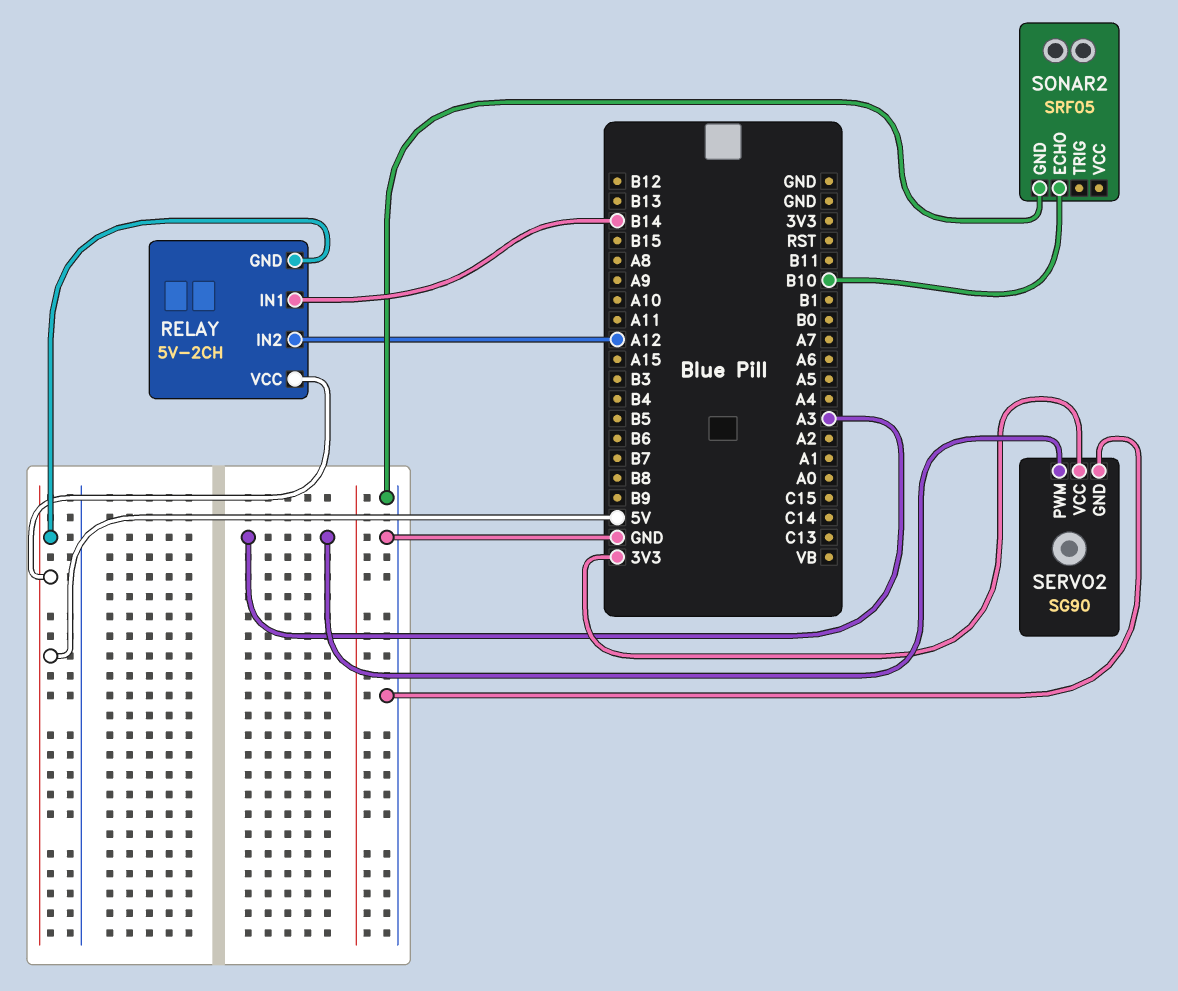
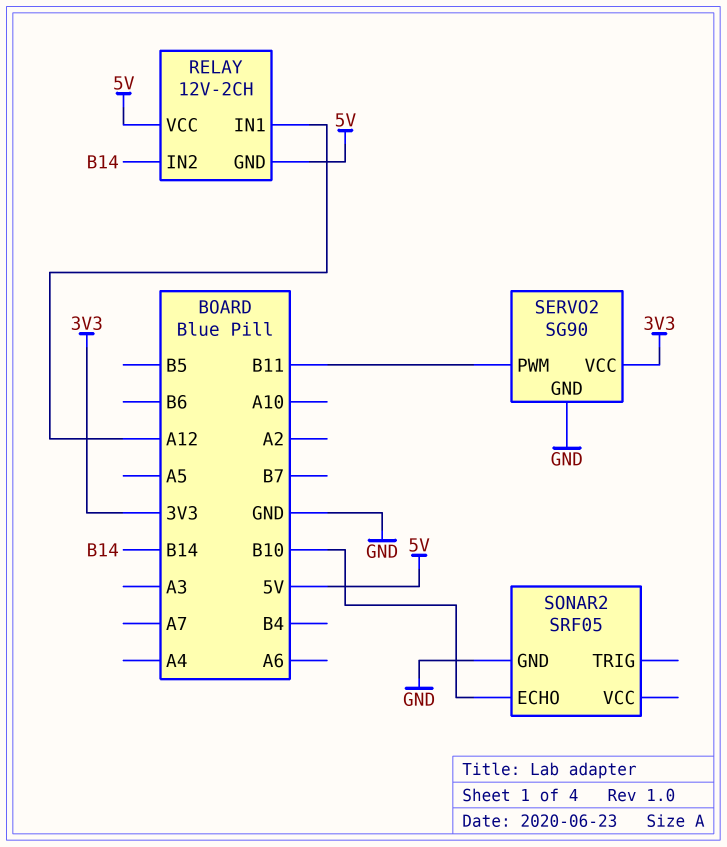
RELAY: 5V-2CH -> 12V-2CH
RELAY pin IN1: B14 -> A12
RELAY pin IN2: A12 -> B14
SERVO2 pin PWM: A3 -> B11

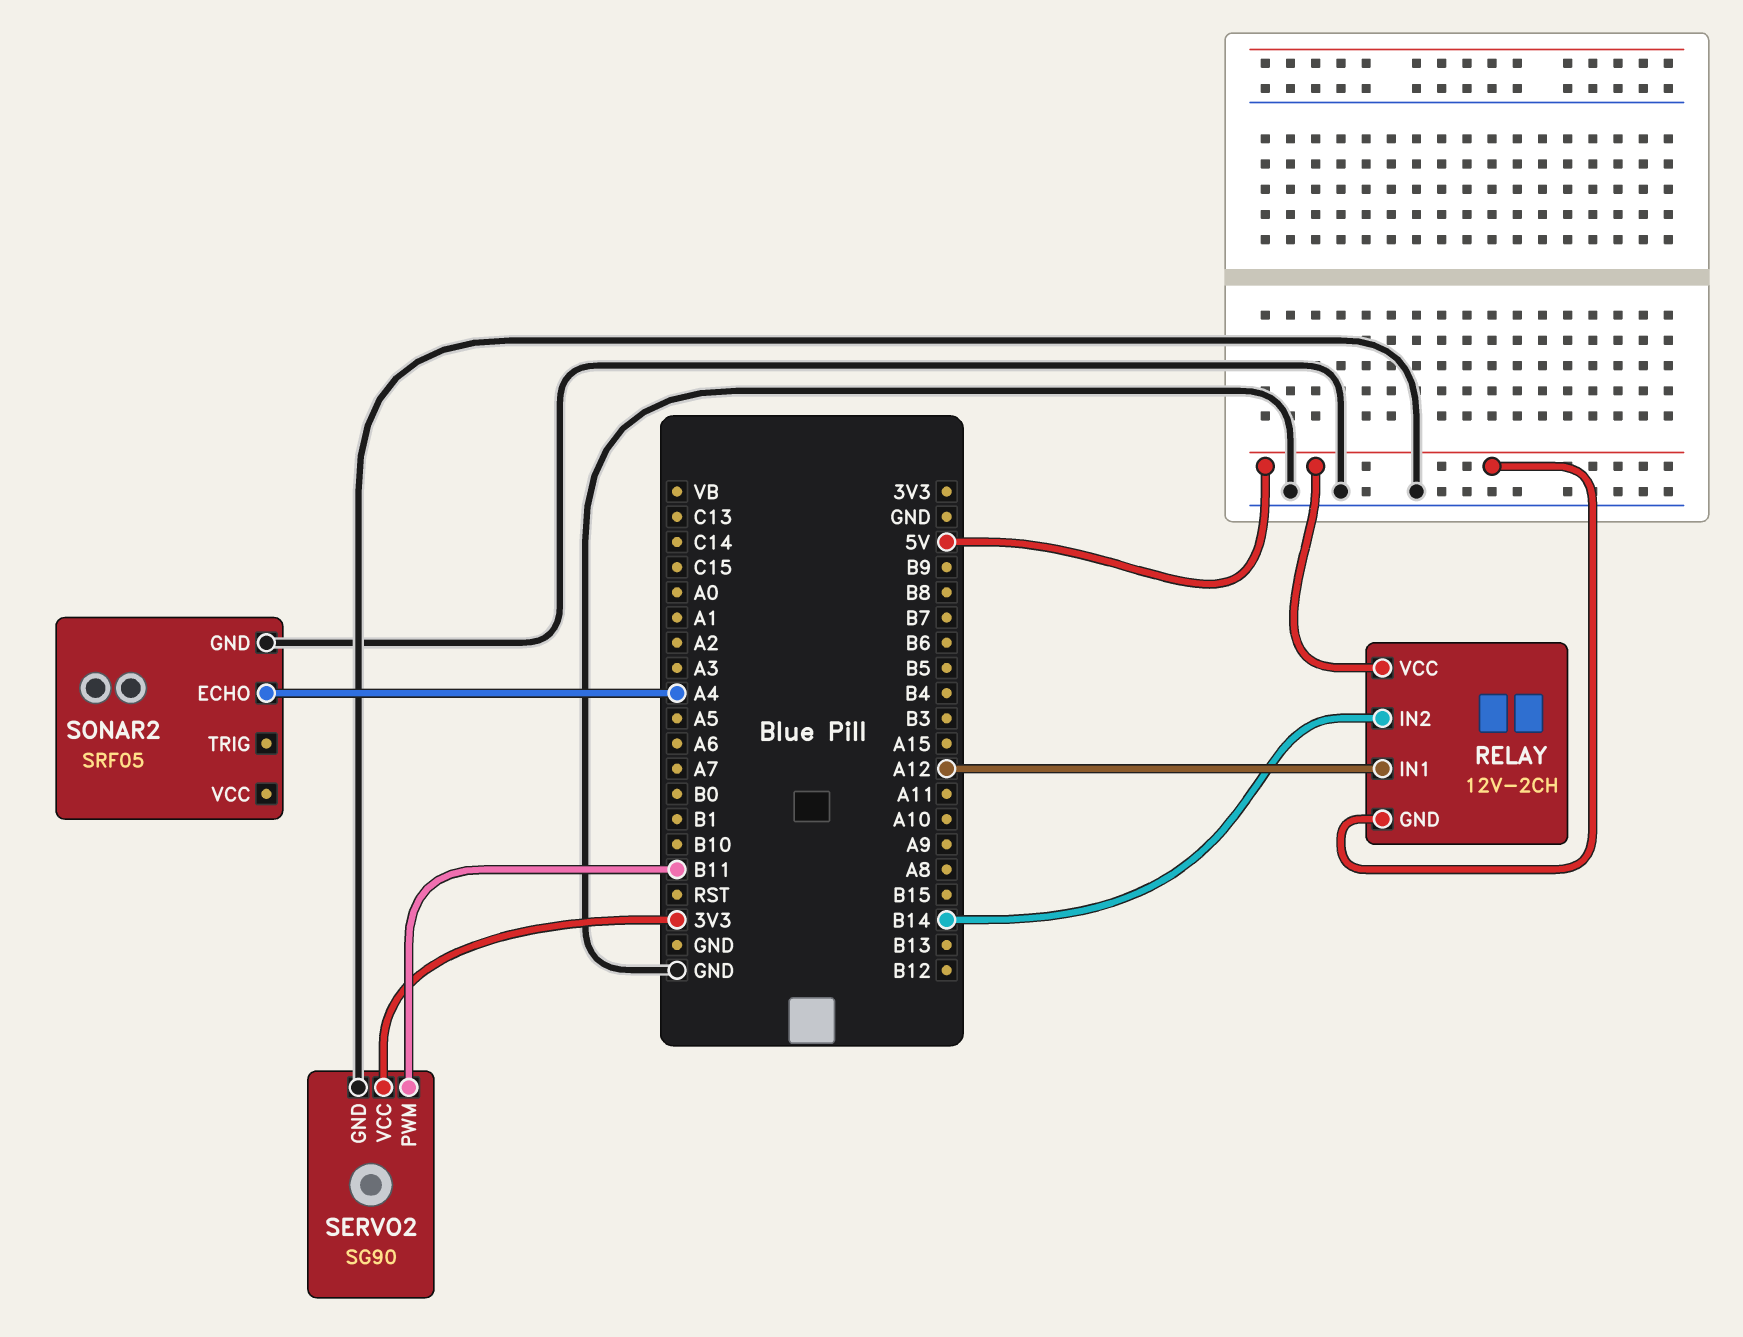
SONAR2 pin ECHO: B10 -> A4

